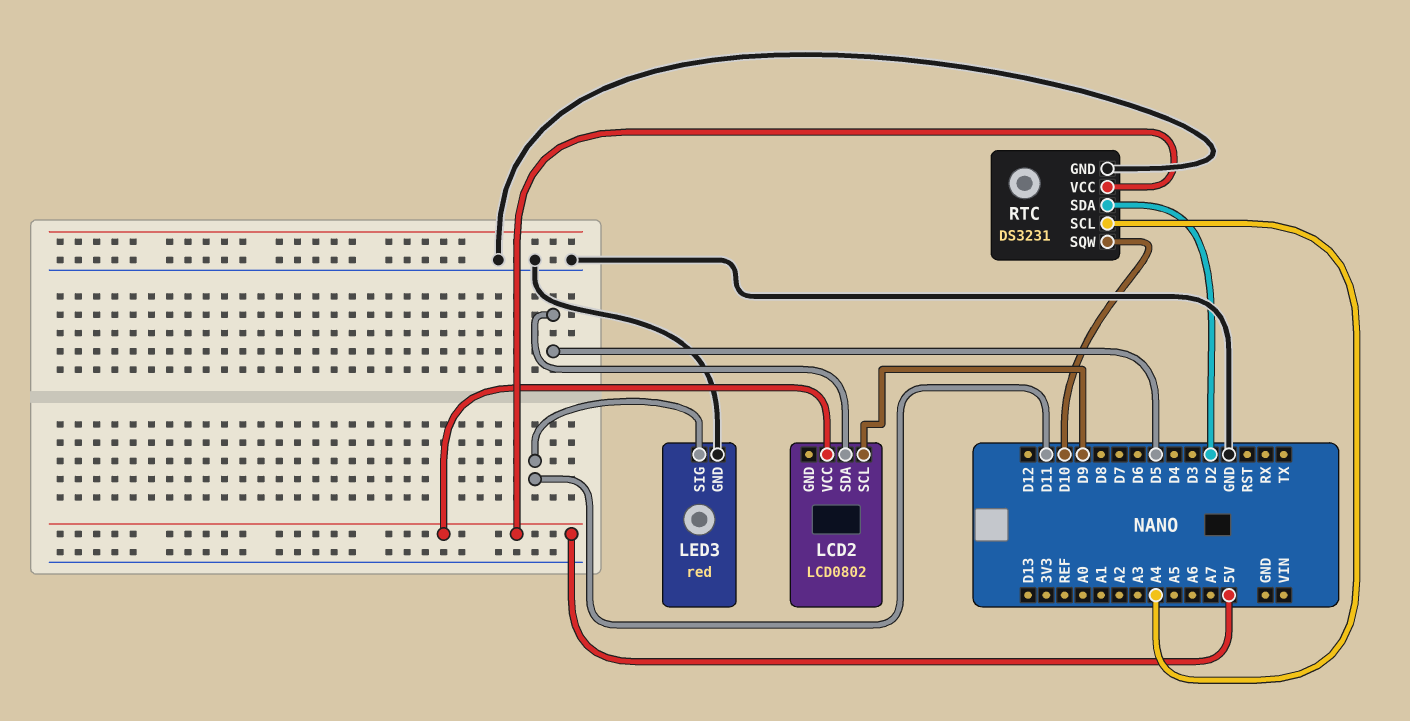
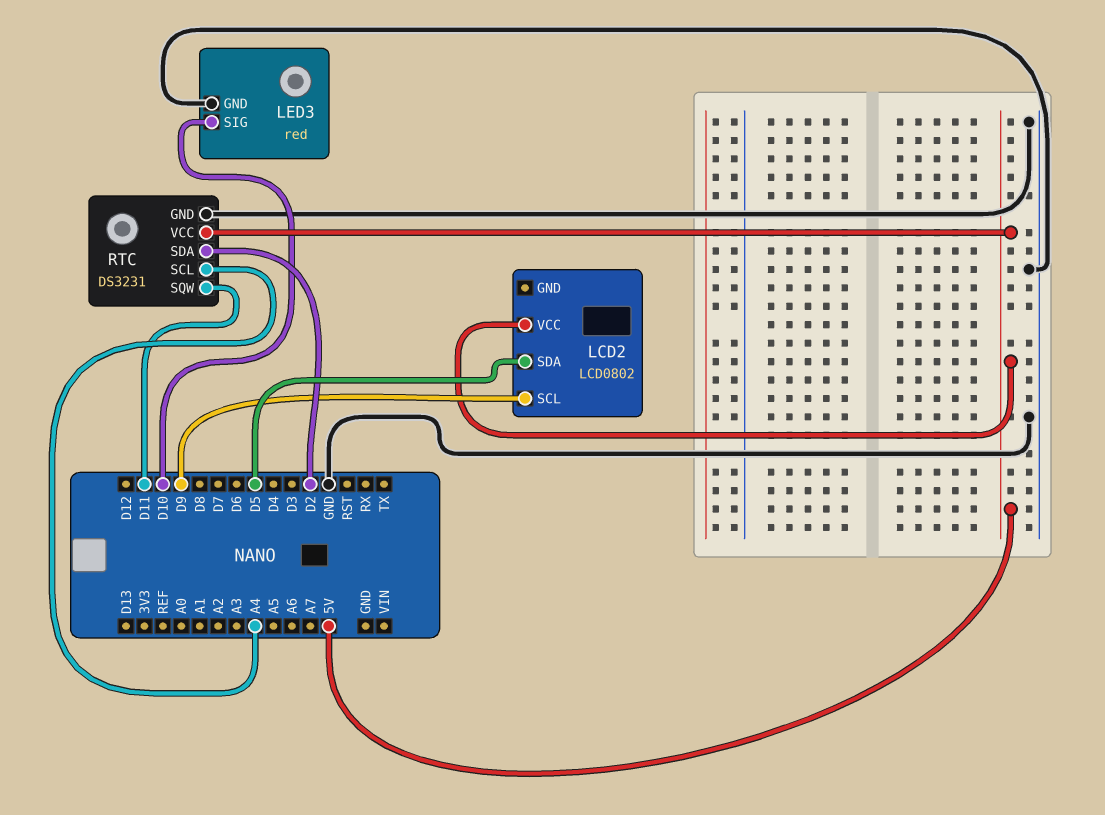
LED3 pin SIG: D11 -> D10
RTC pin SQW: D10 -> D11

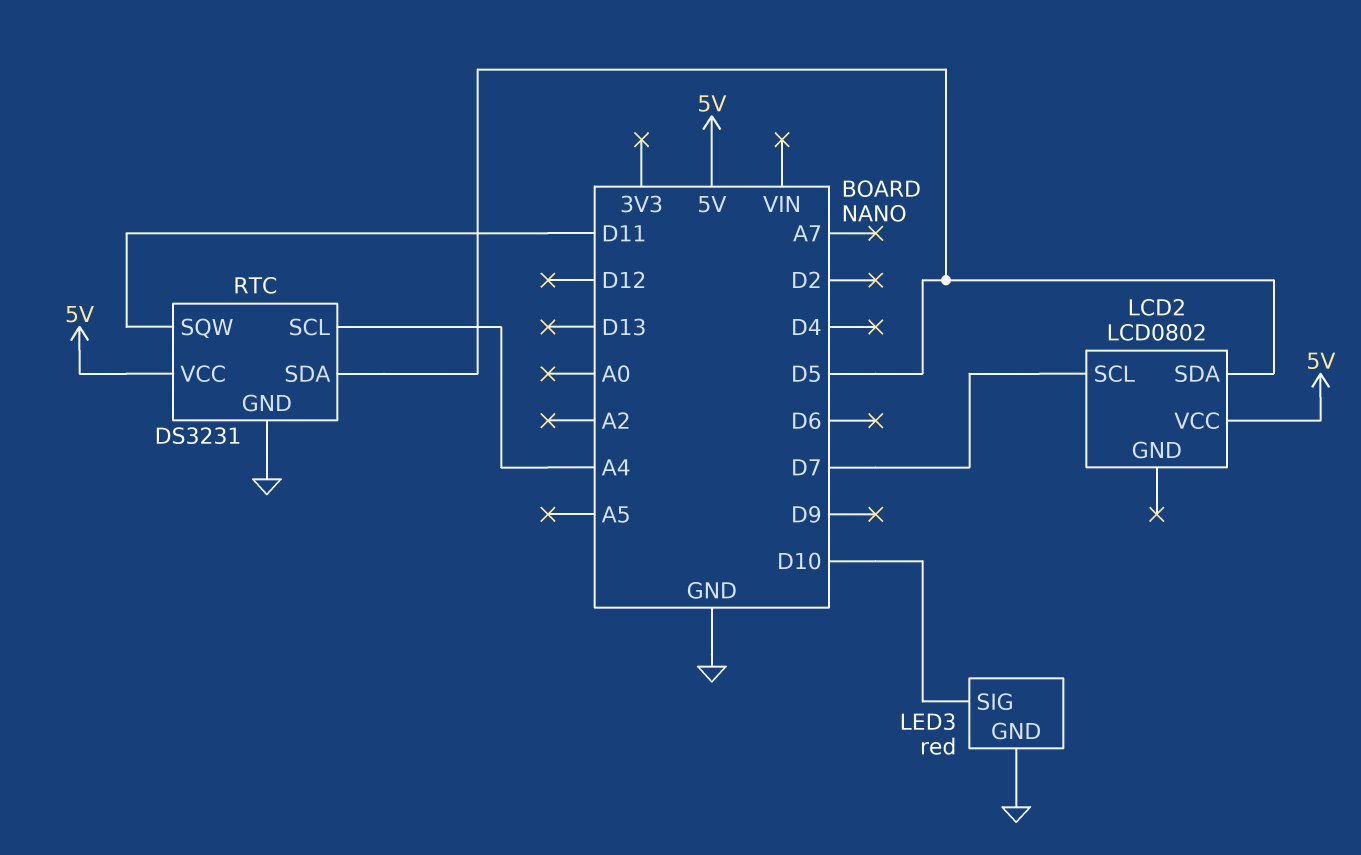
LCD2 pin SCL: D9 -> D7
RTC pin SDA: D2 -> D5

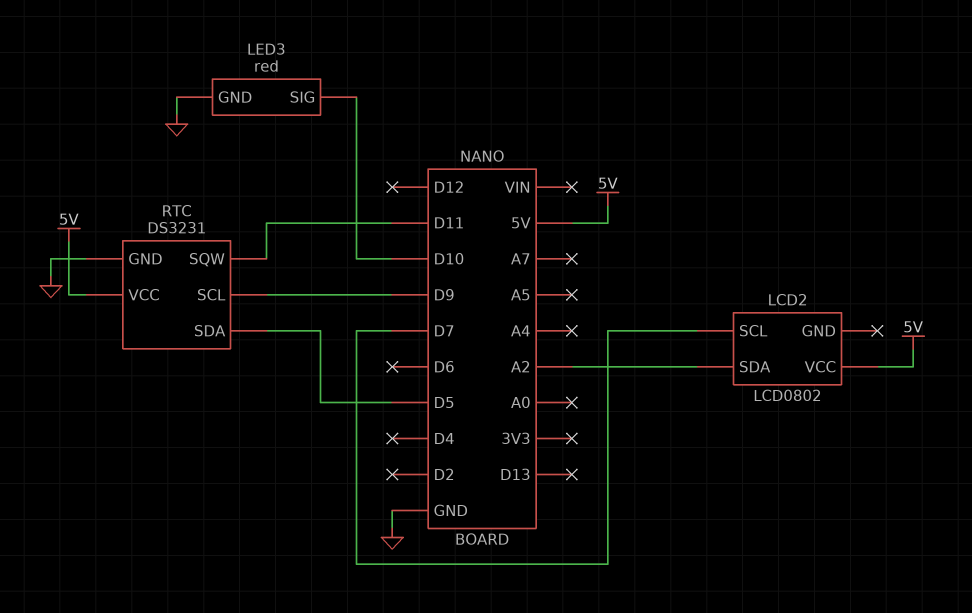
LCD2 pin SDA: D5 -> A2
RTC pin SCL: A4 -> D9

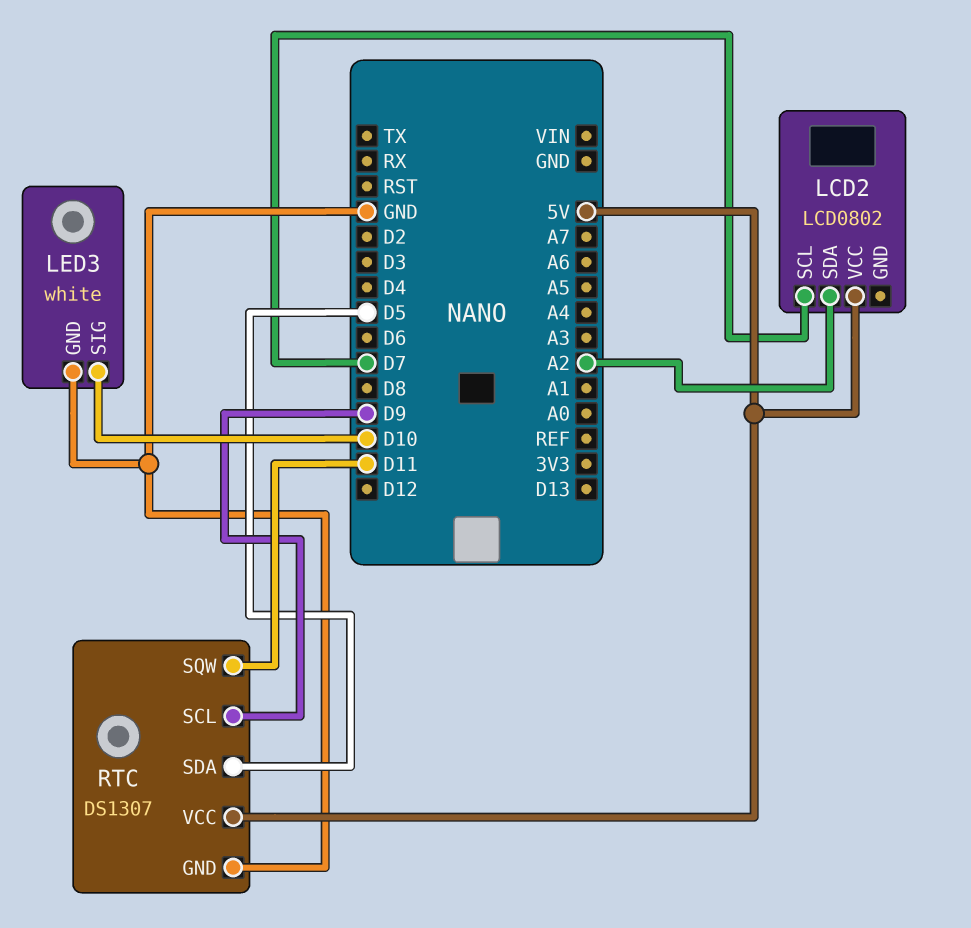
LED3: red -> white
RTC: DS3231 -> DS1307

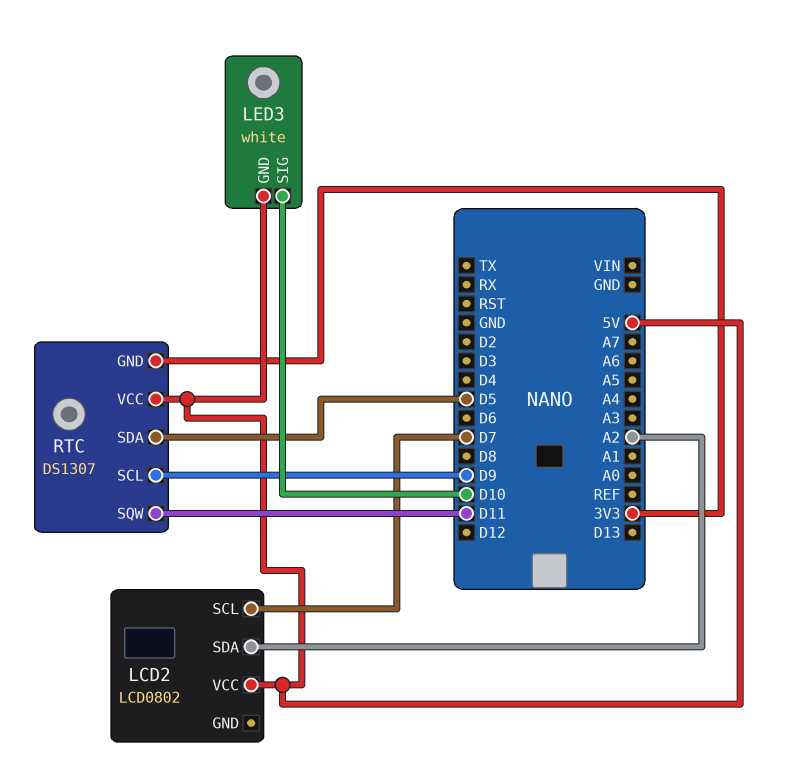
LED3 pin GND: GND -> 5V
RTC pin GND: GND -> 3V3

